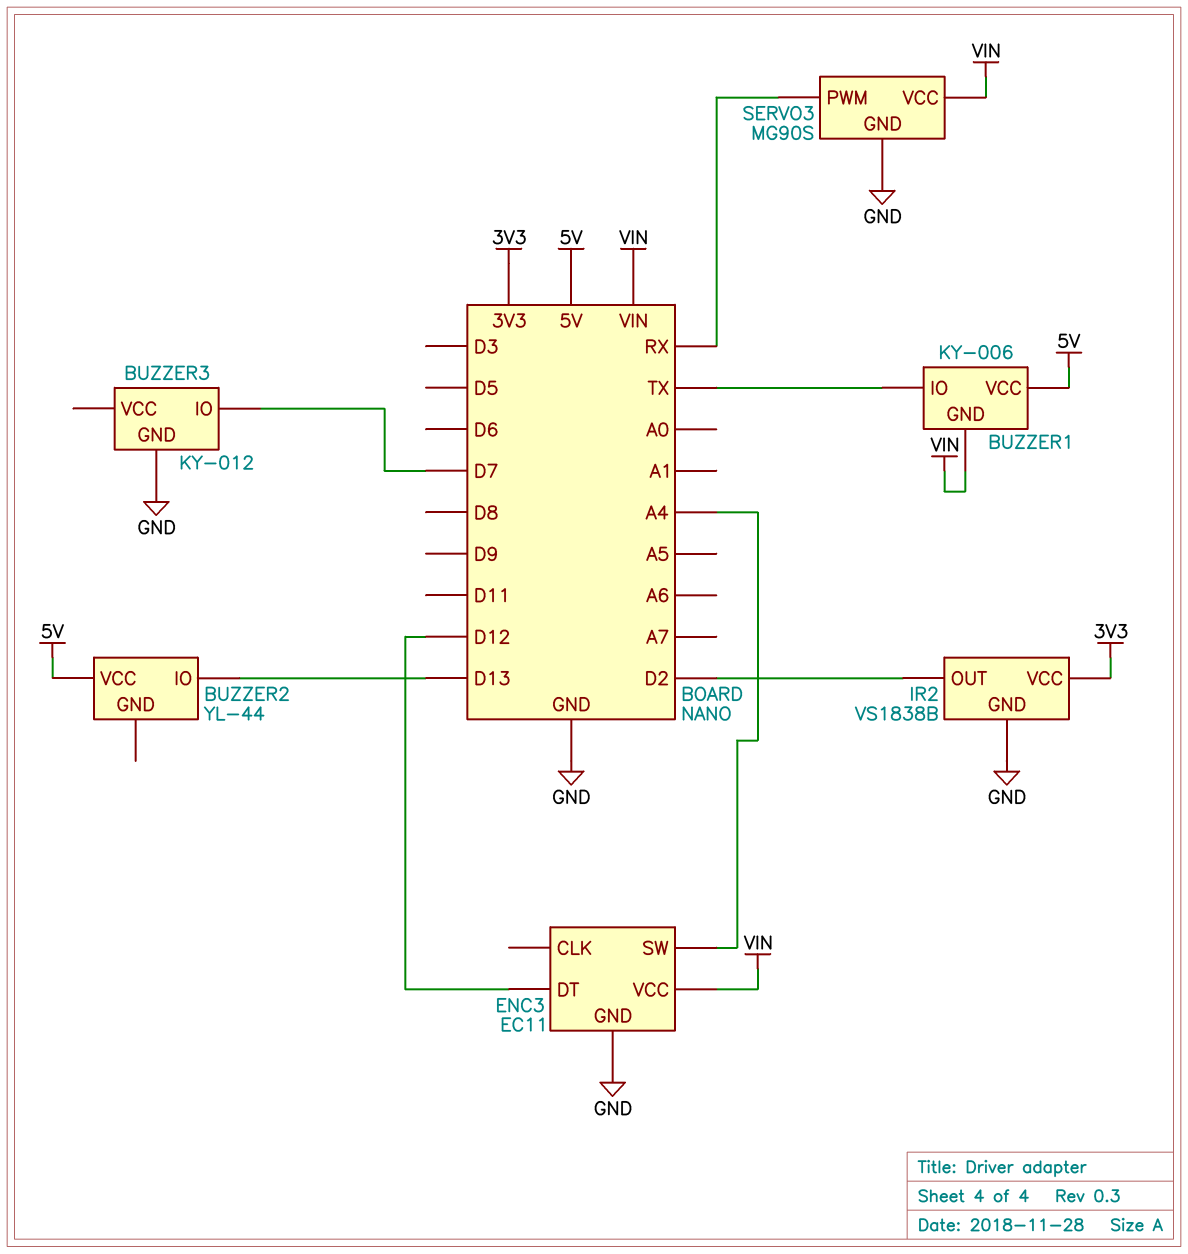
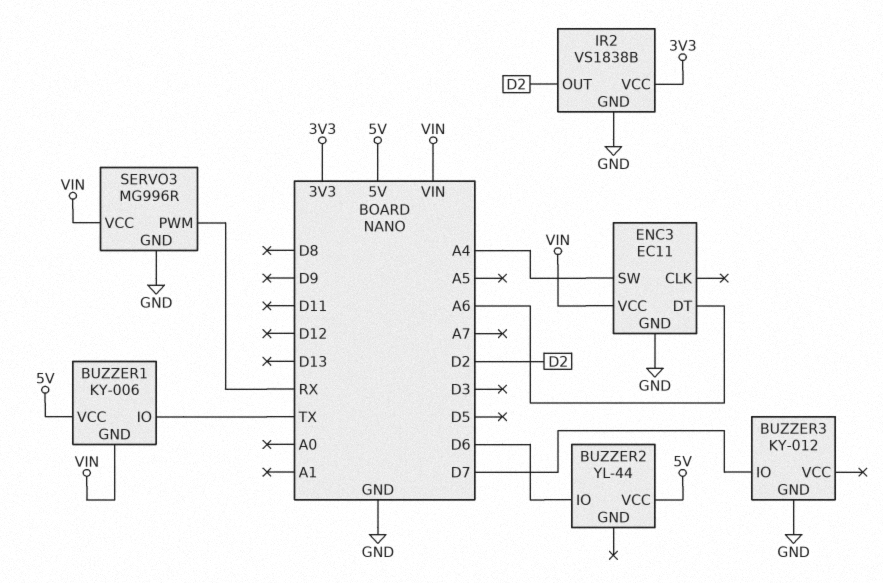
BUZZER2 pin IO: D13 -> D6
ENC3 pin DT: D12 -> A6
SERVO3: MG90S -> MG996R

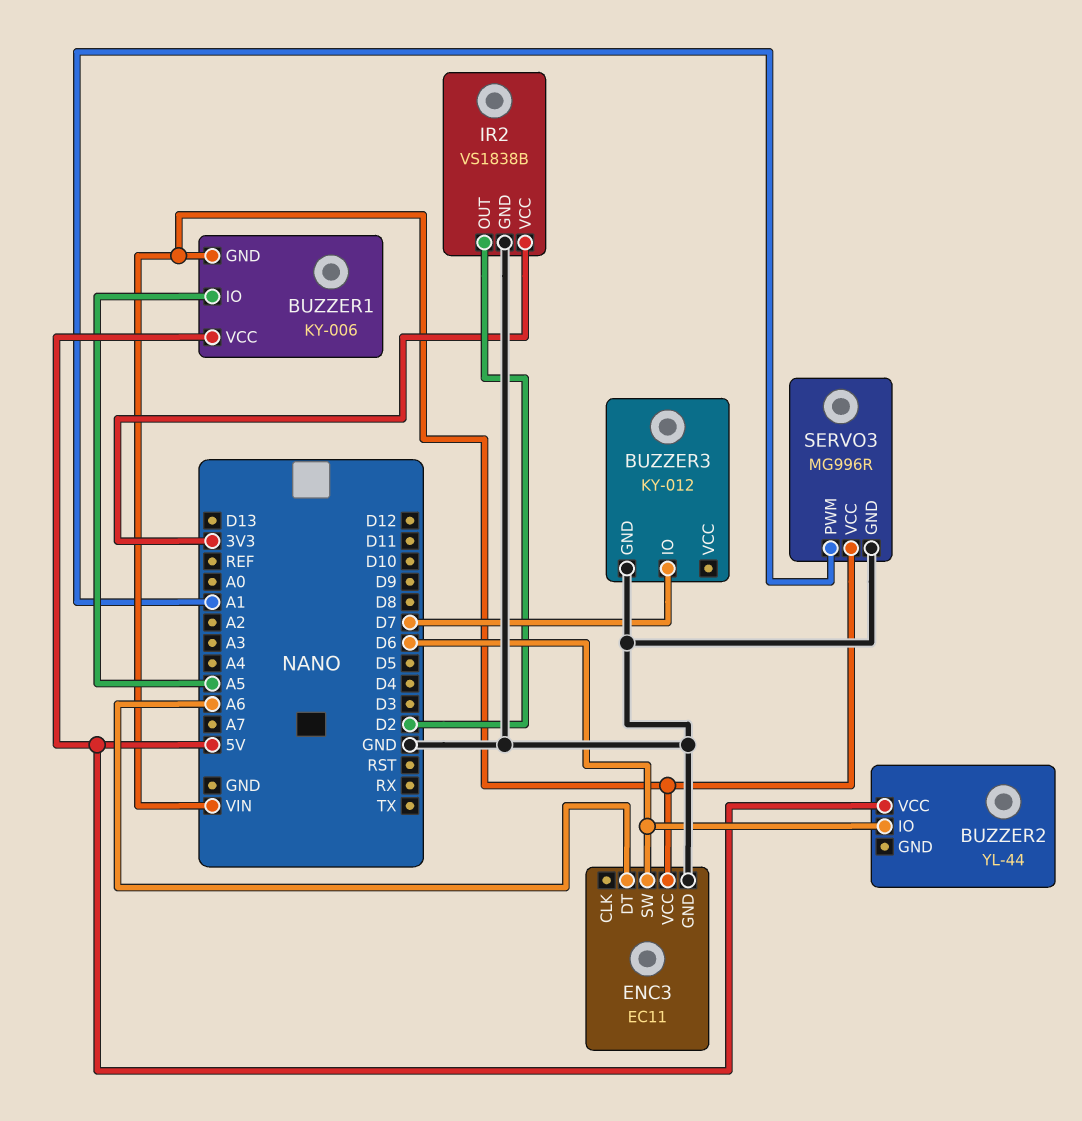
BUZZER1 pin IO: TX -> A5
ENC3 pin SW: A4 -> D6
SERVO3 pin PWM: RX -> A1

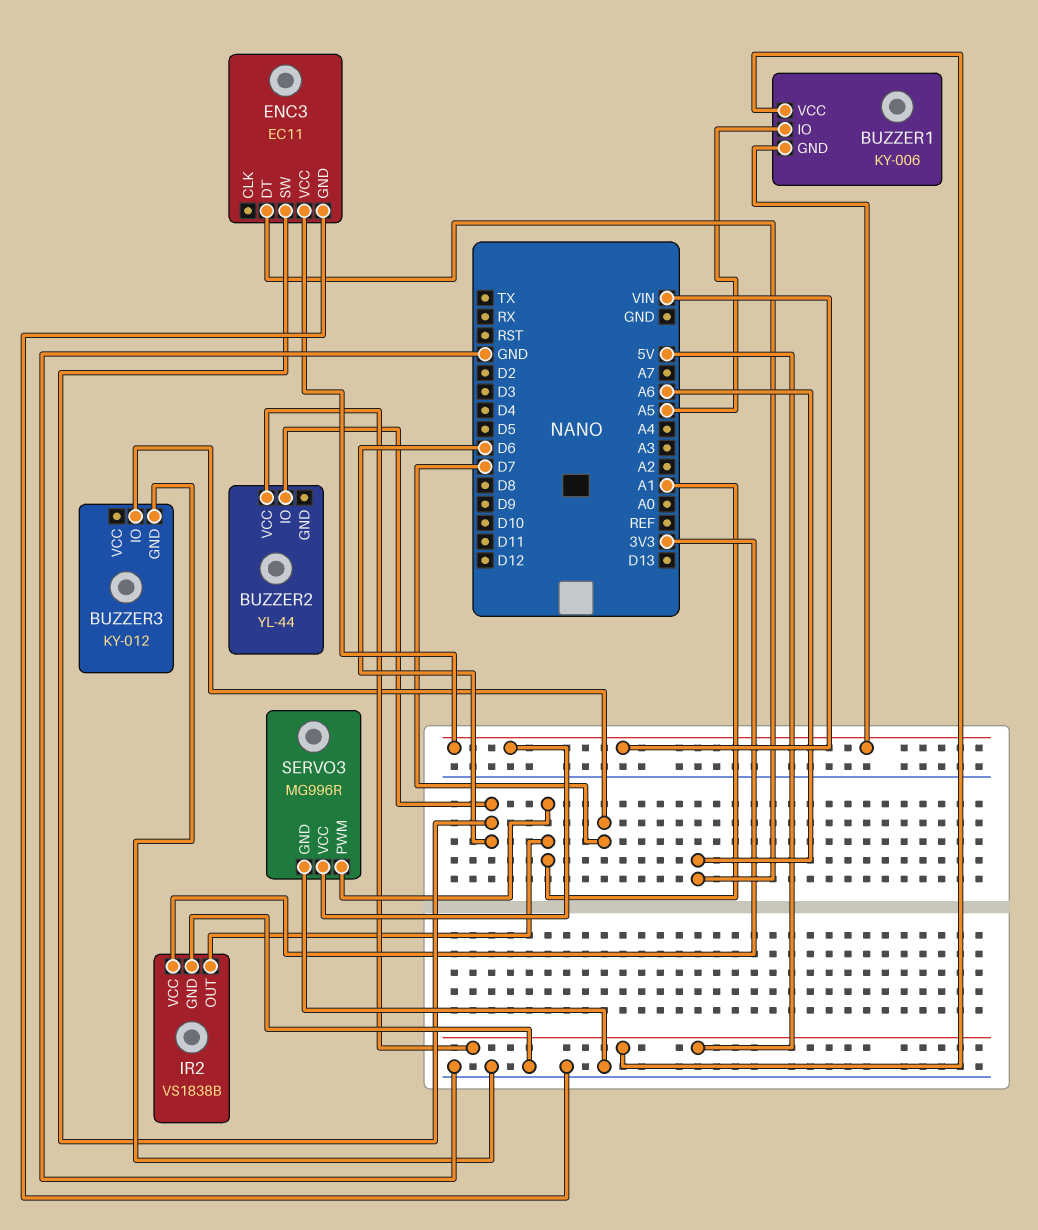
IR2 pin OUT: D2 -> A1

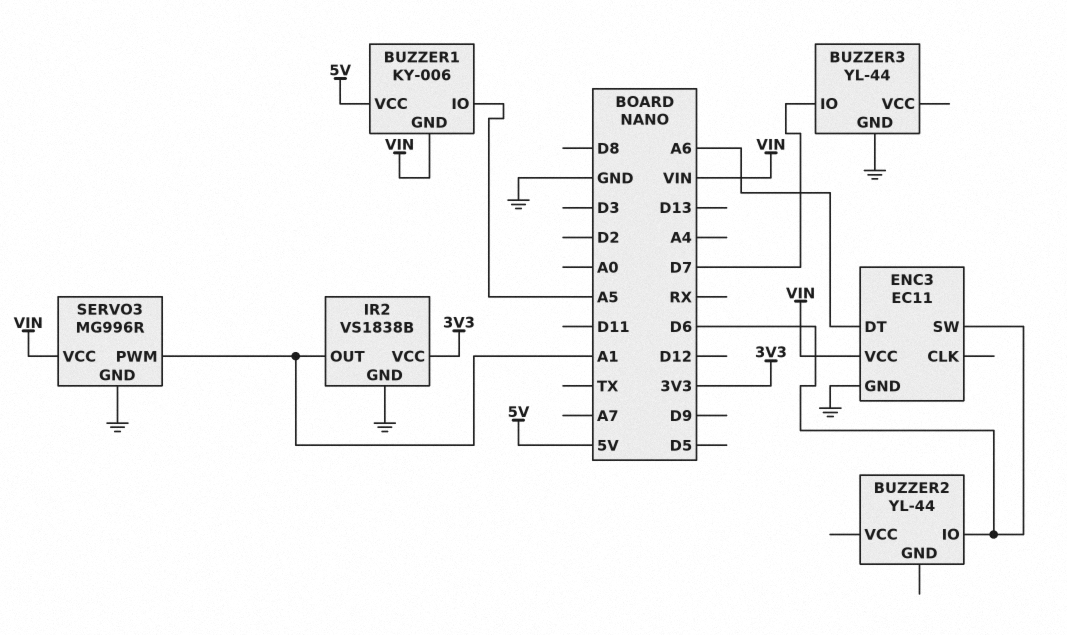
BUZZER2 pin VCC: 5V -> none
BUZZER3: KY-012 -> YL-44

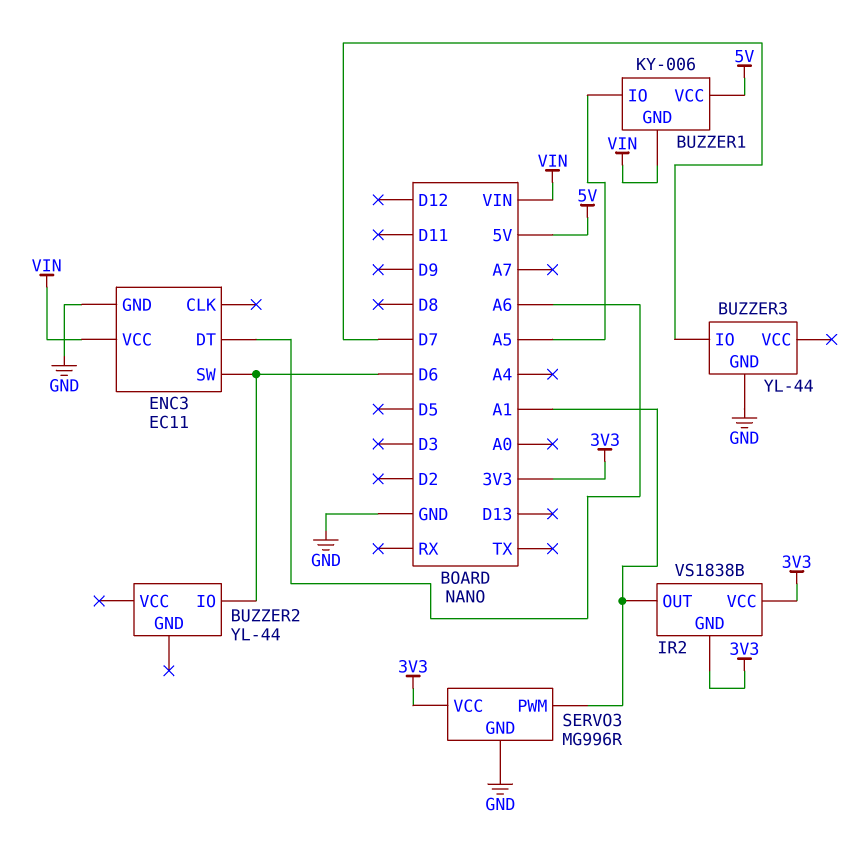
IR2 pin GND: GND -> 3V3
SERVO3 pin VCC: VIN -> 3V3

